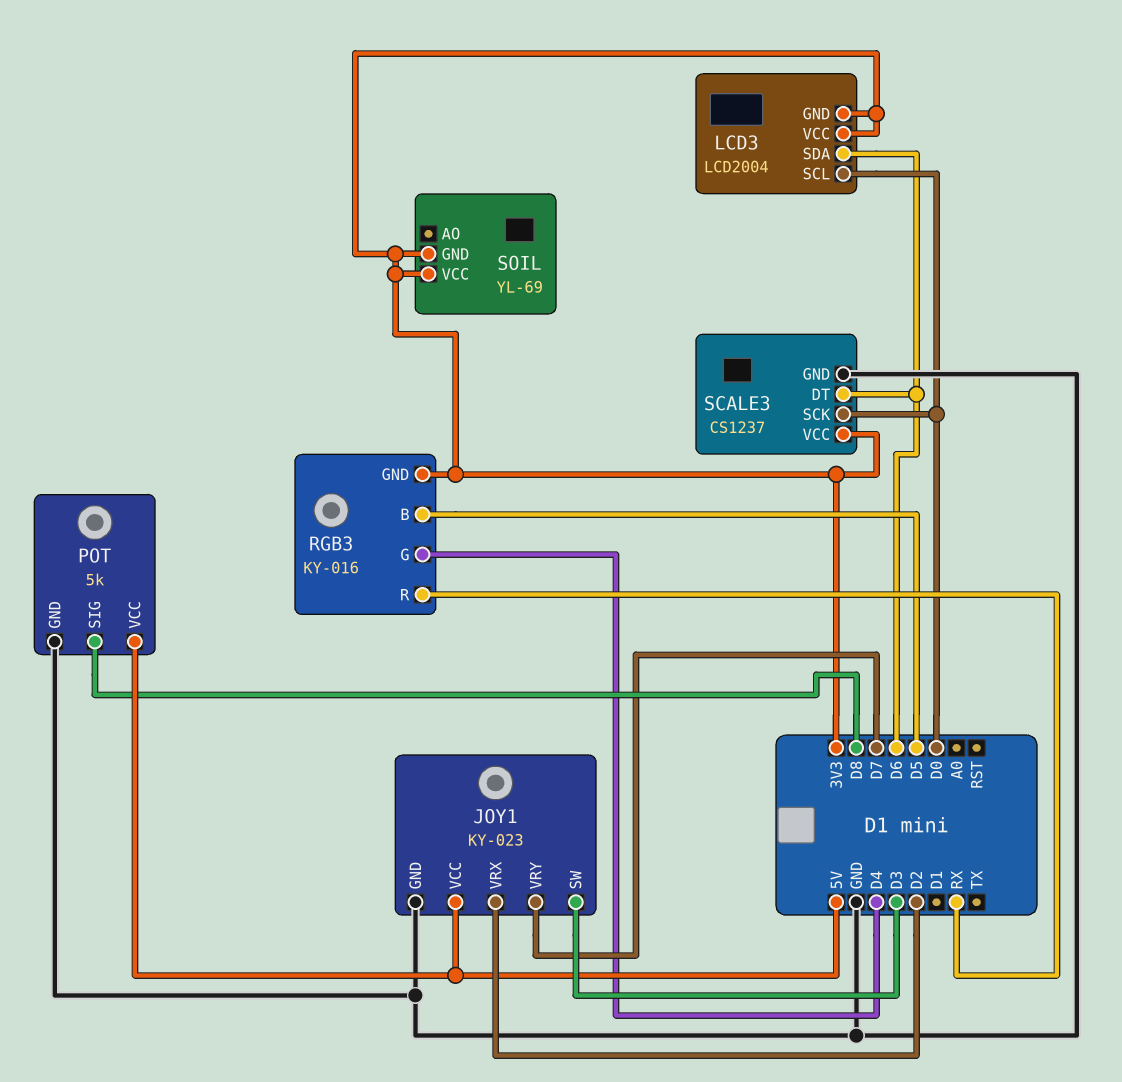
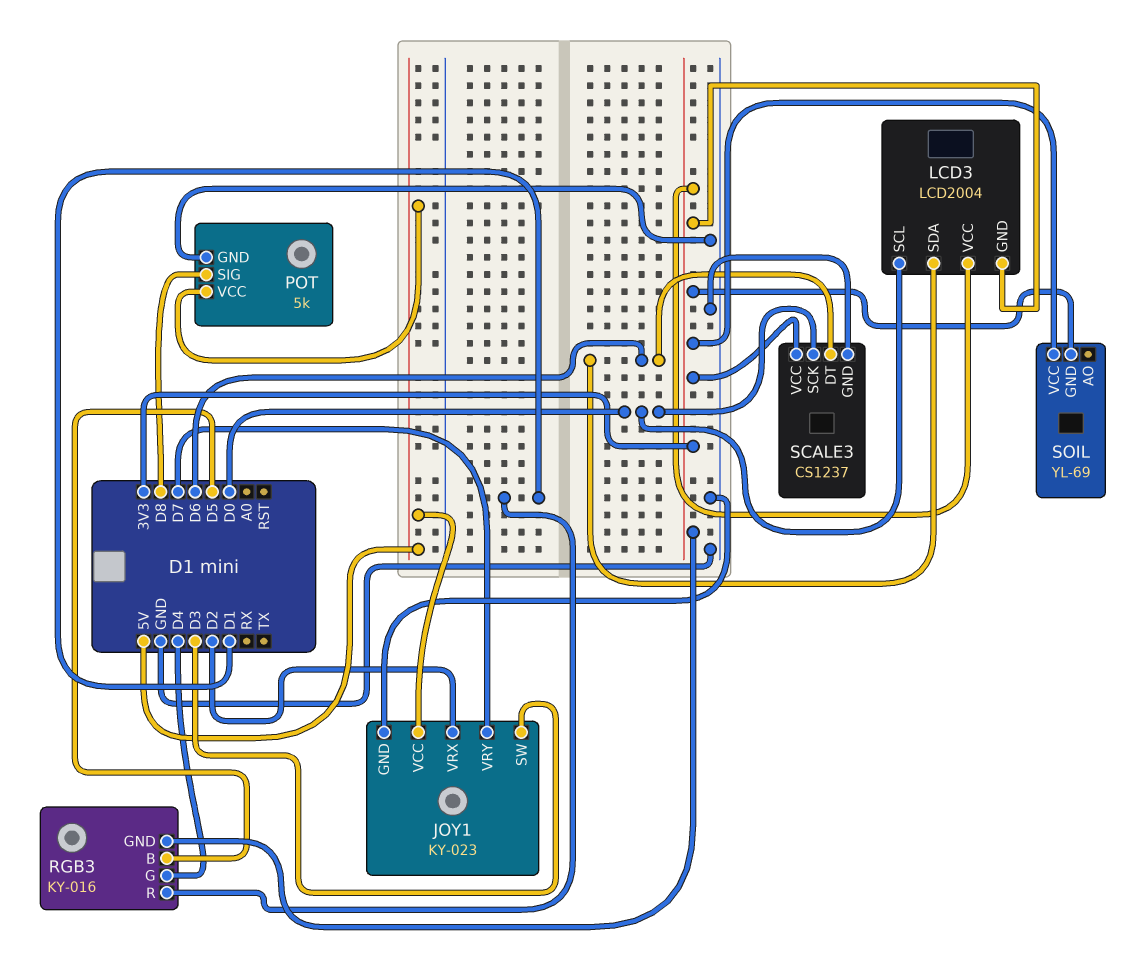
RGB3 pin R: RX -> D1

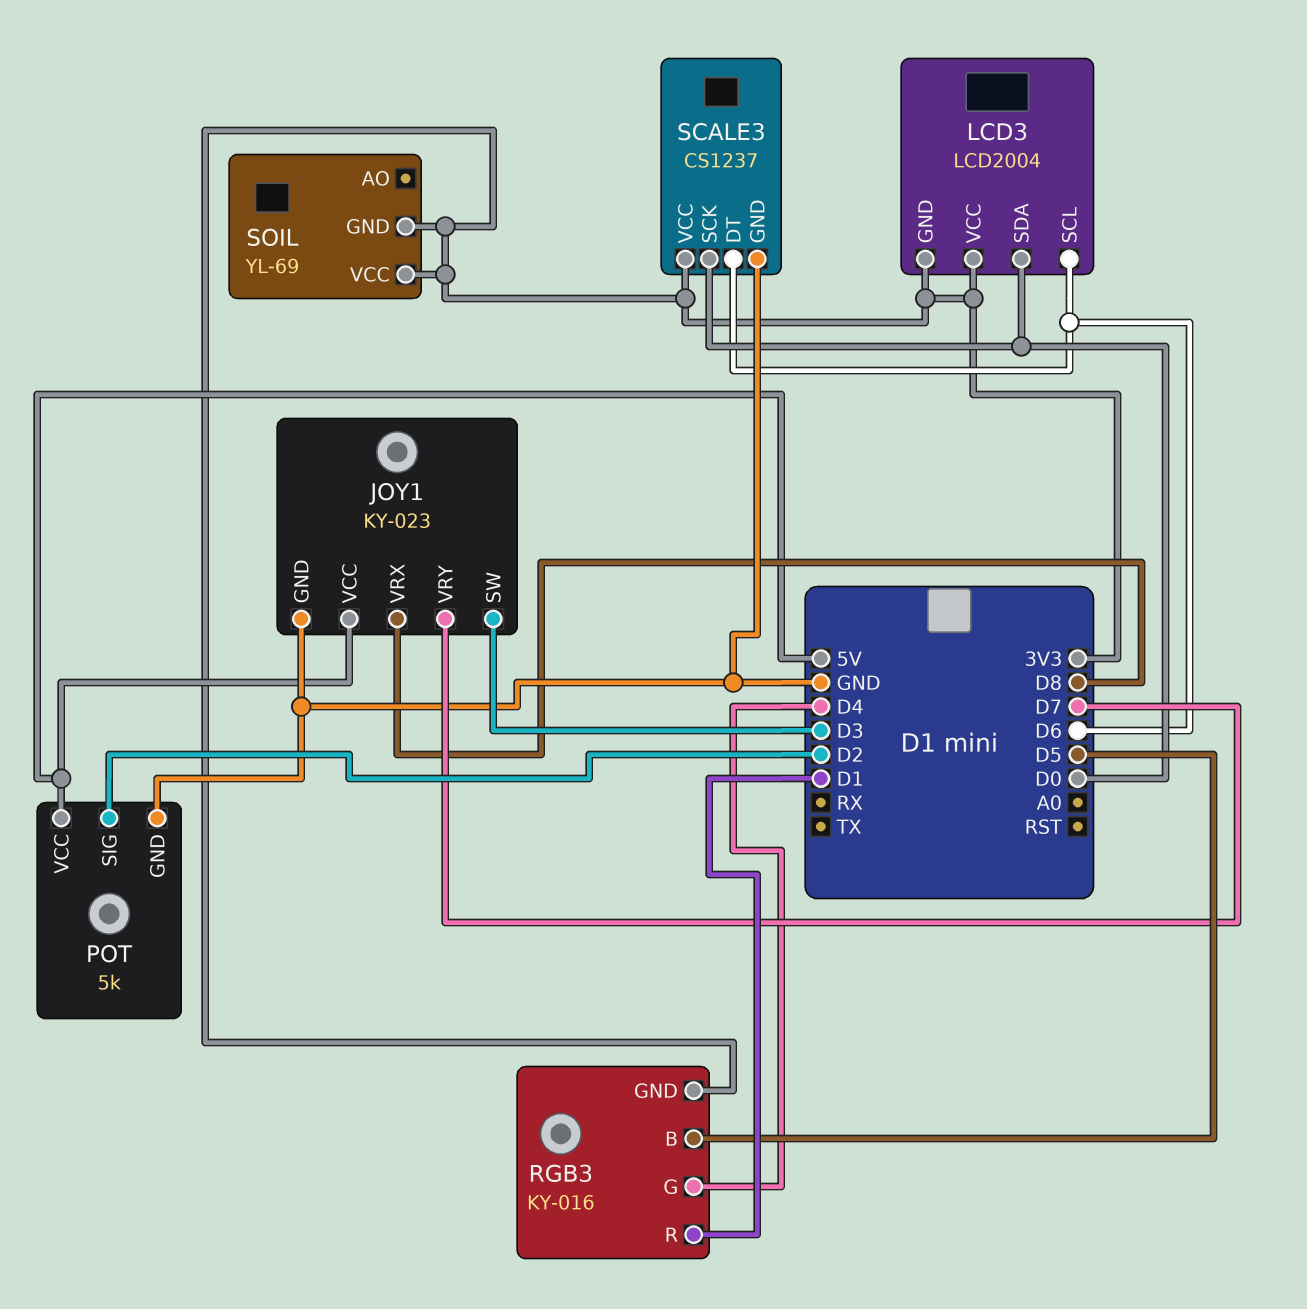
JOY1 pin VRX: D2 -> D8
LCD3 pin SCL: D0 -> D6
LCD3 pin SDA: D6 -> D0
POT pin SIG: D8 -> D2

